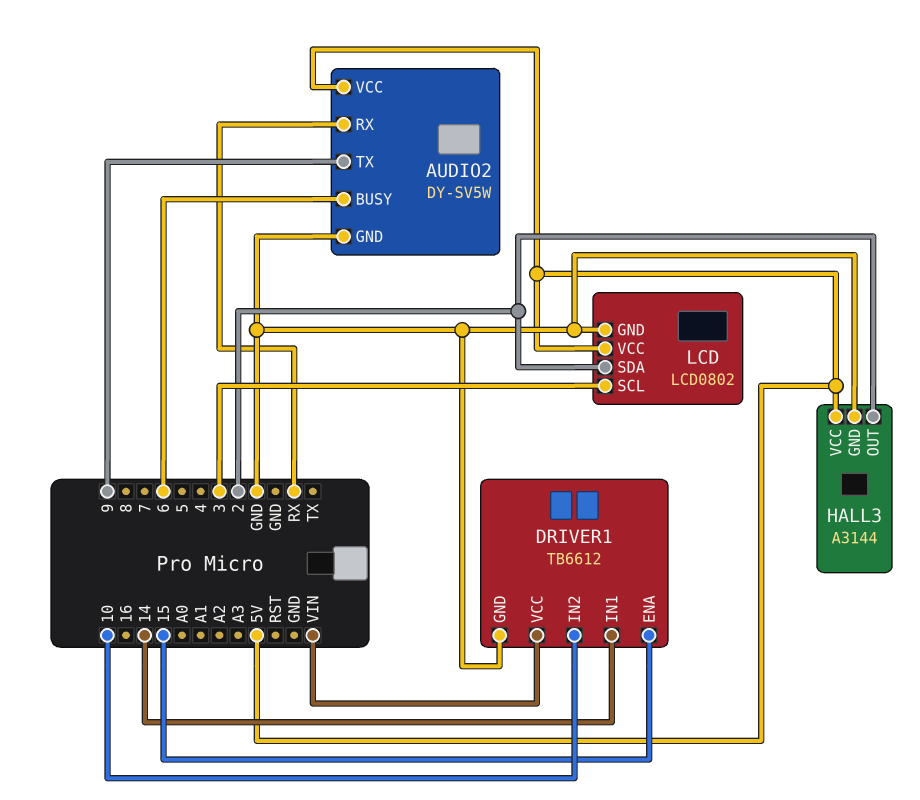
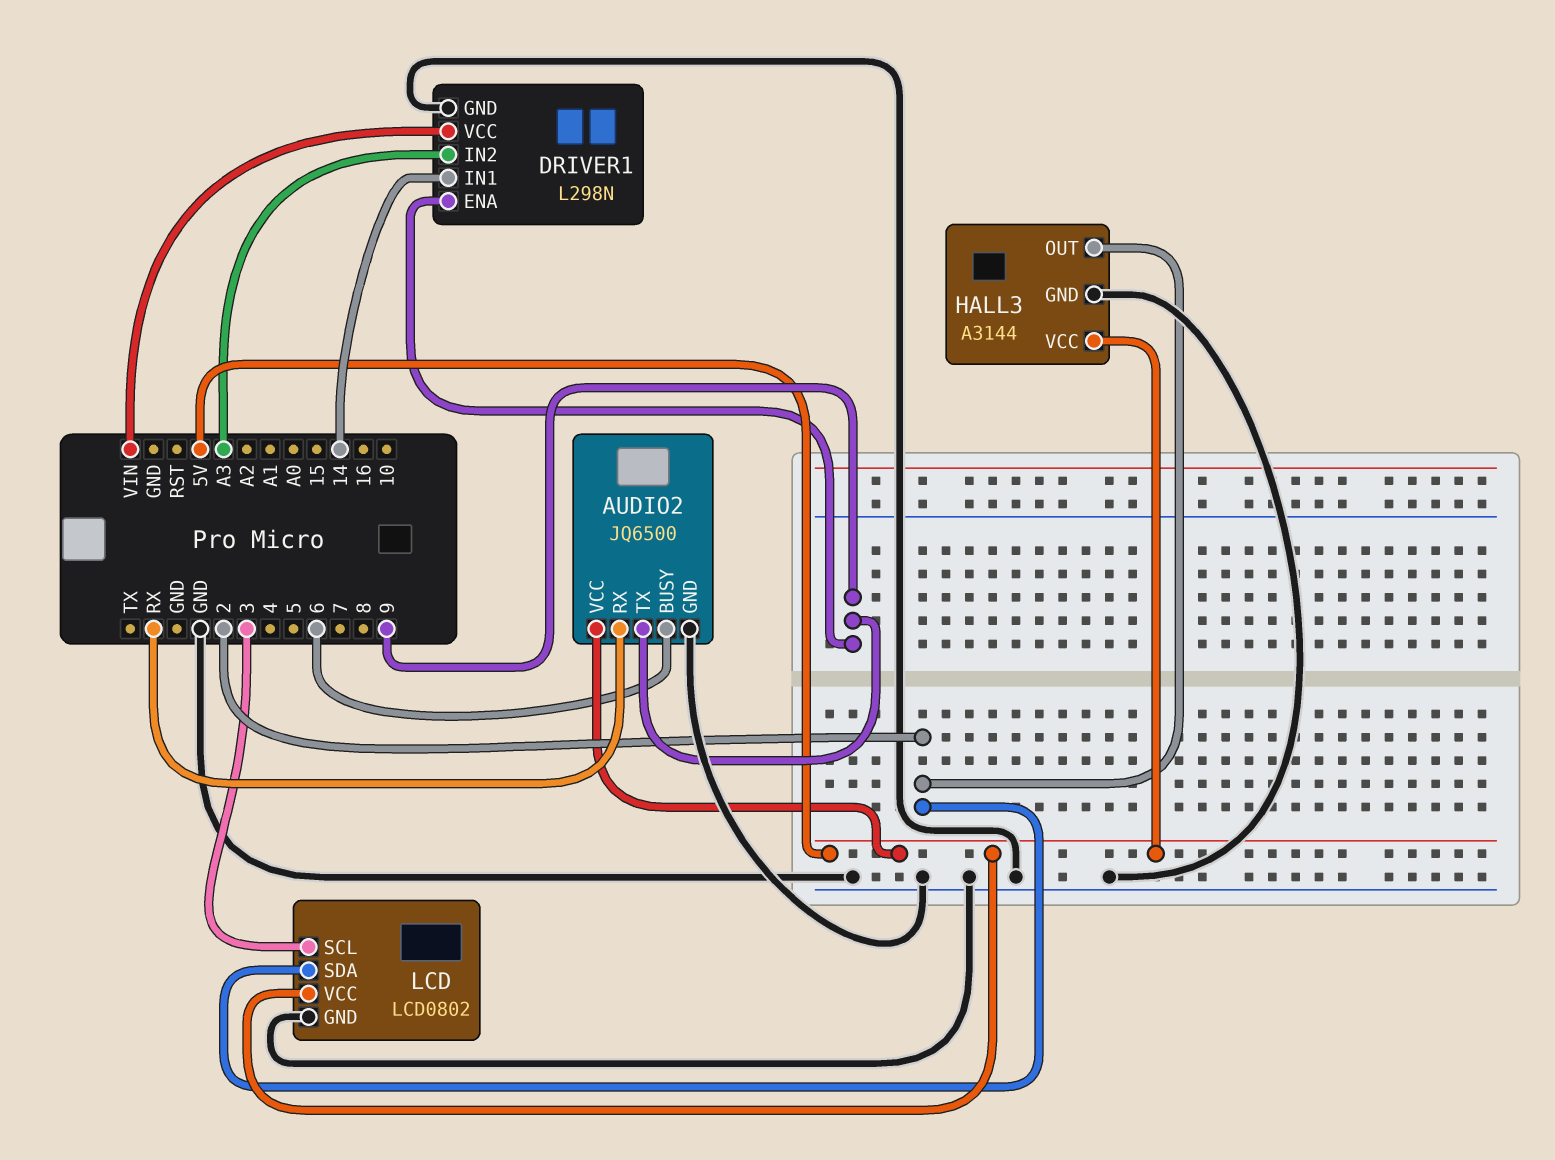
AUDIO2: DY-SV5W -> JQ6500
DRIVER1: TB6612 -> L298N
DRIVER1 pin ENA: 15 -> 9
DRIVER1 pin IN2: 10 -> A3

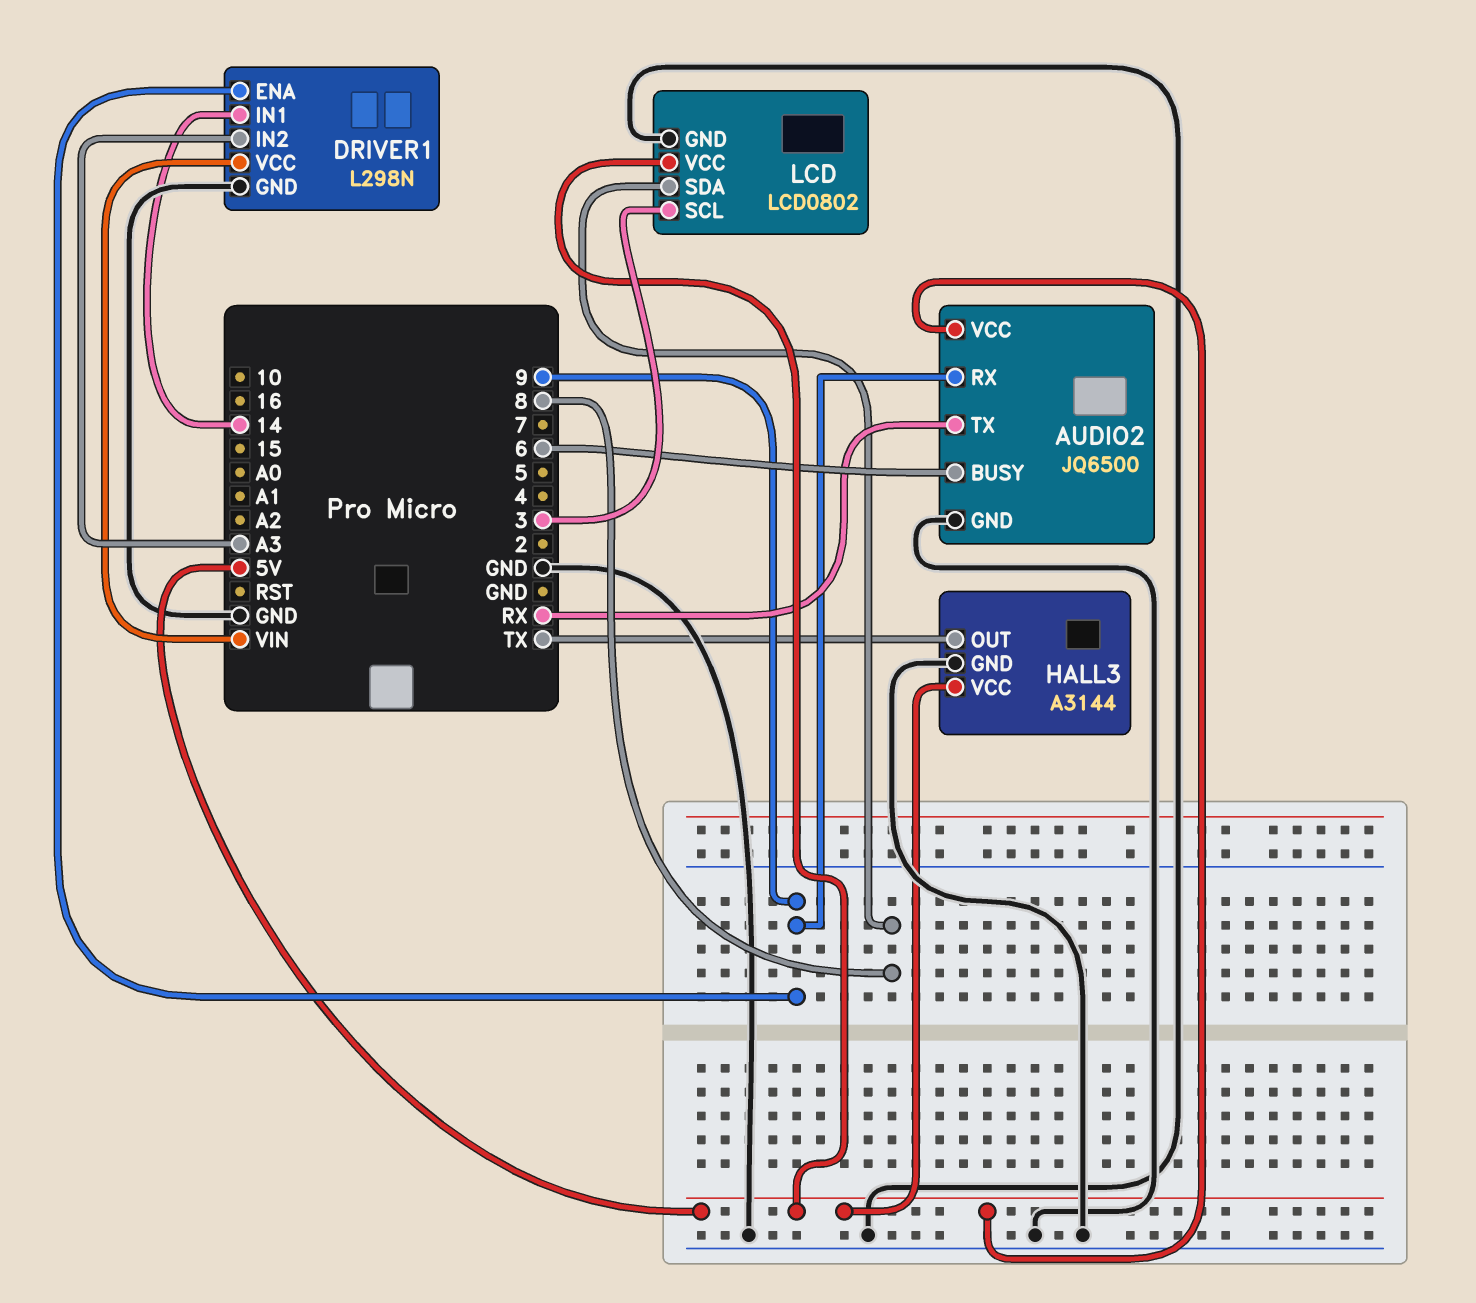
AUDIO2 pin RX: RX -> 9
AUDIO2 pin TX: 9 -> RX
HALL3 pin OUT: 2 -> TX
LCD pin SDA: 2 -> 8

